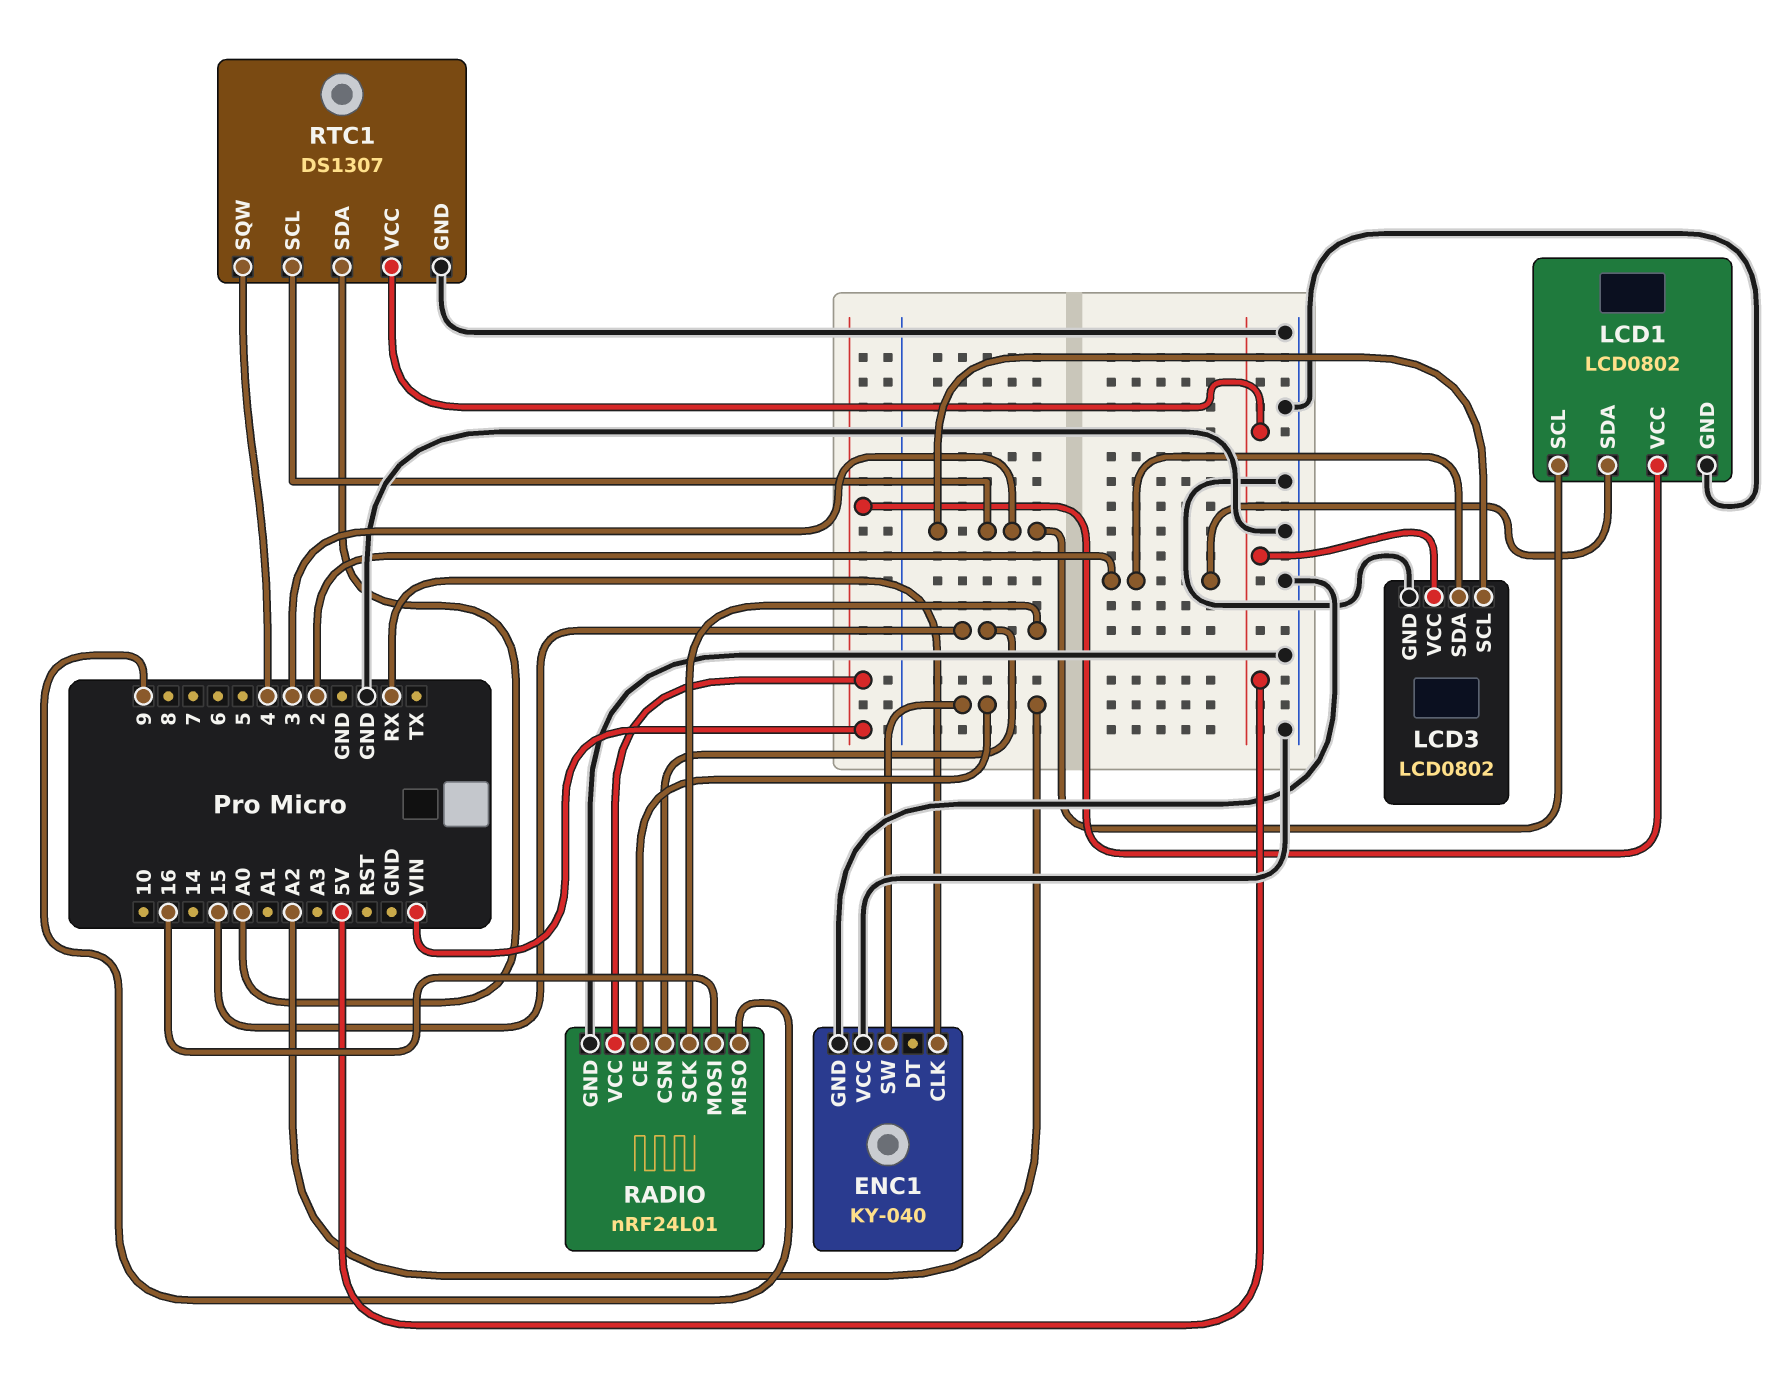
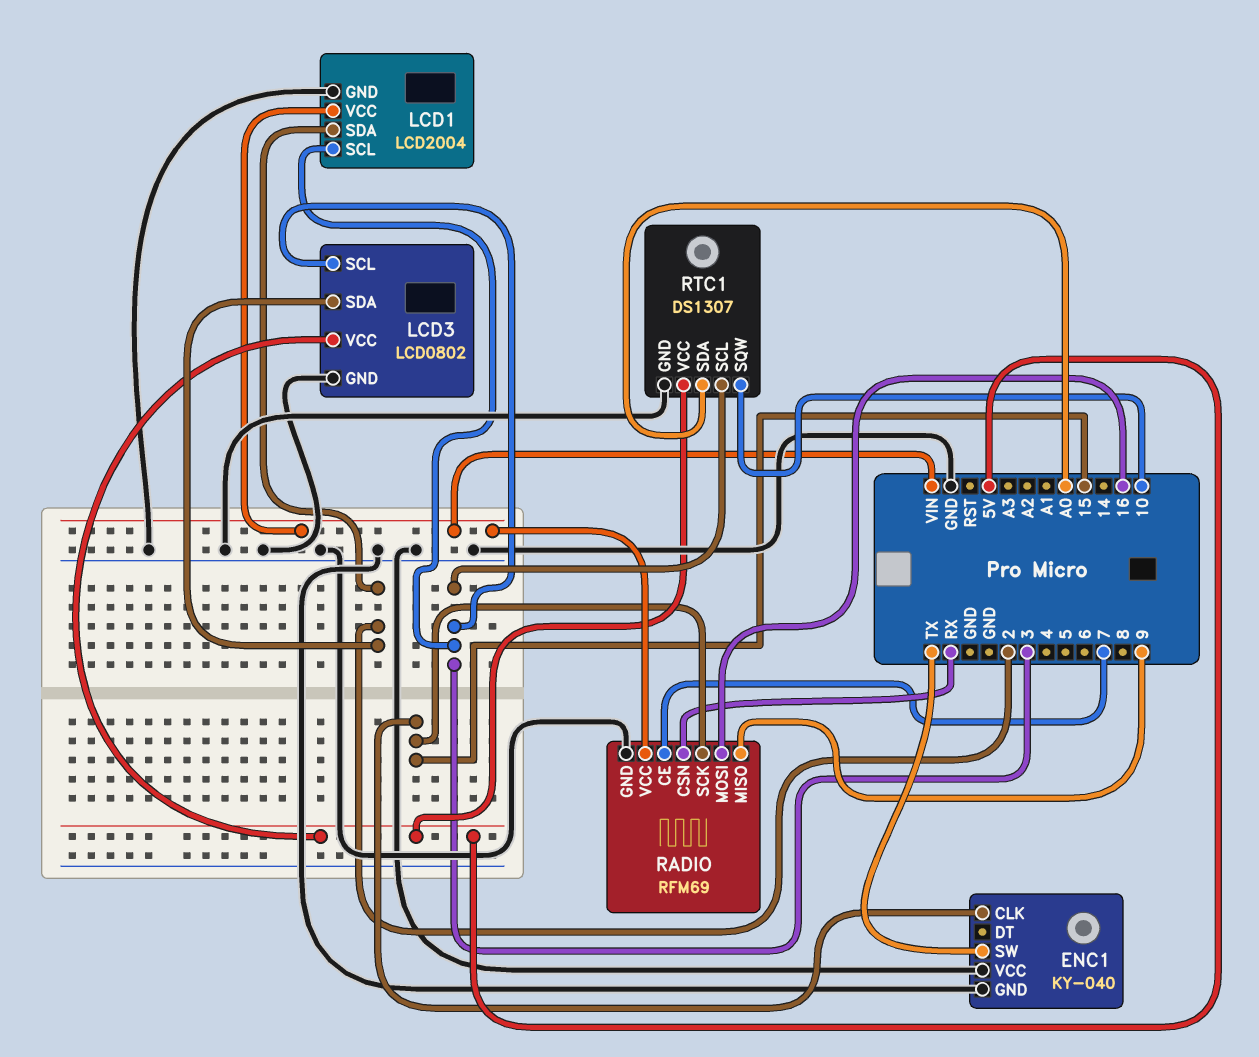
ENC1 pin CLK: RX -> 15
ENC1 pin SW: A2 -> TX
LCD1: LCD0802 -> LCD2004
RADIO: nRF24L01 -> RFM69
RADIO pin CE: A2 -> 7
RADIO pin CSN: 15 -> RX
RTC1 pin SQW: 4 -> 10

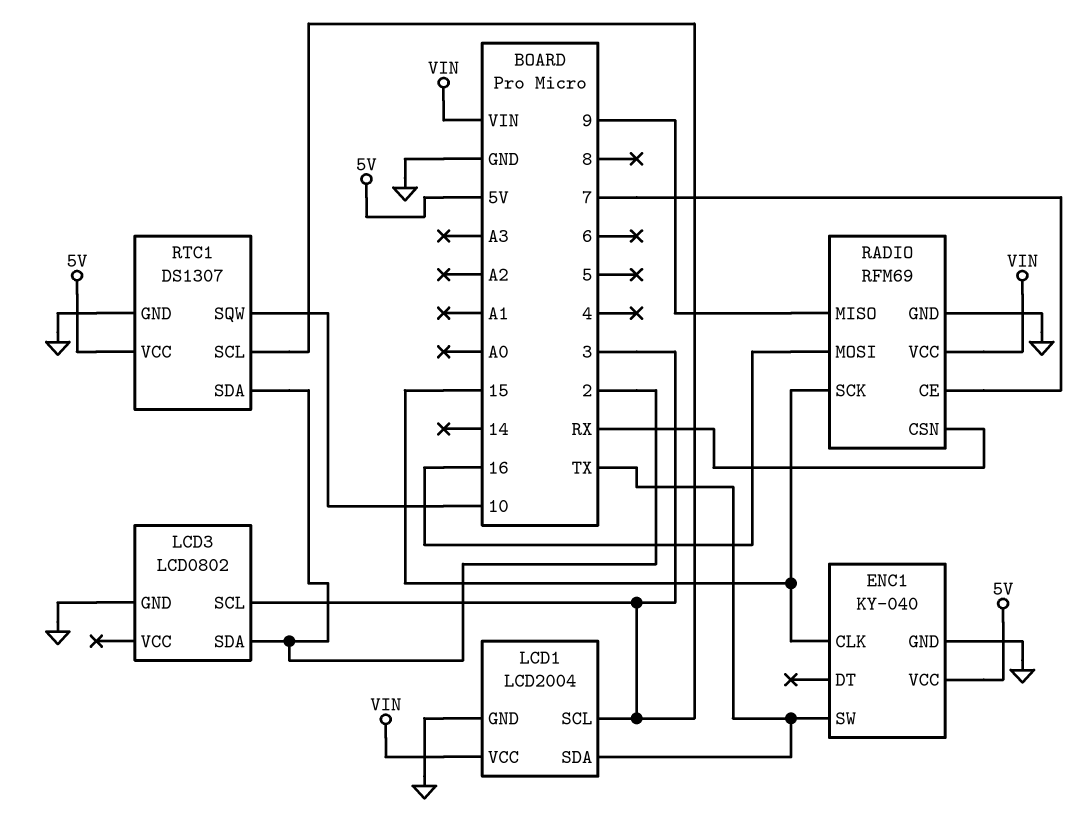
ENC1 pin VCC: GND -> 5V
LCD1 pin SDA: 2 -> TX
LCD3 pin VCC: 5V -> none
RTC1 pin SDA: A0 -> 2

